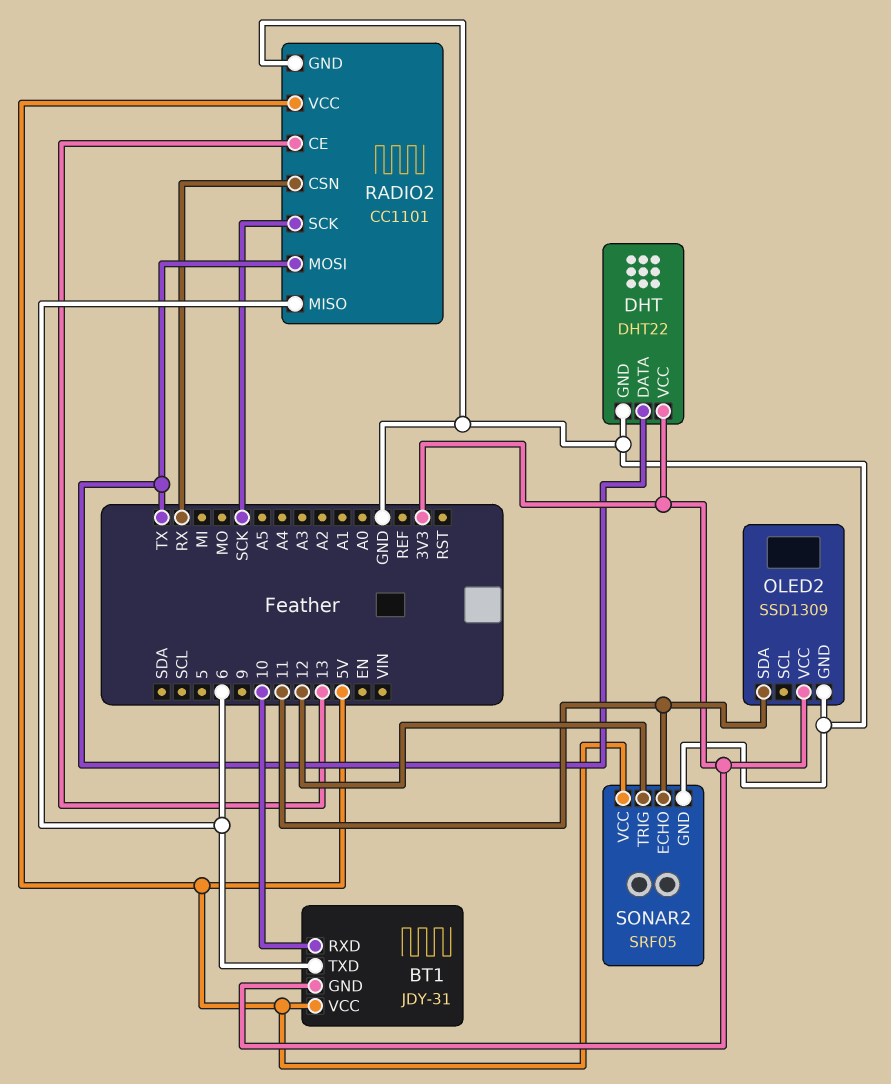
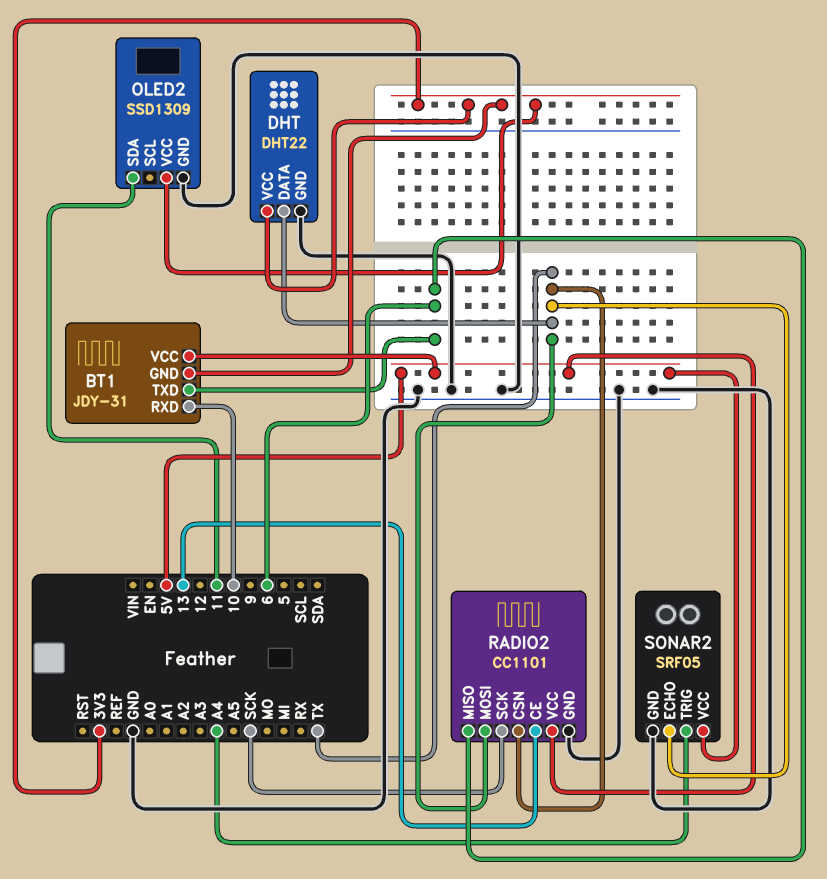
RADIO2 pin CSN: RX -> TX
SONAR2 pin ECHO: 11 -> TX
SONAR2 pin TRIG: 12 -> A4

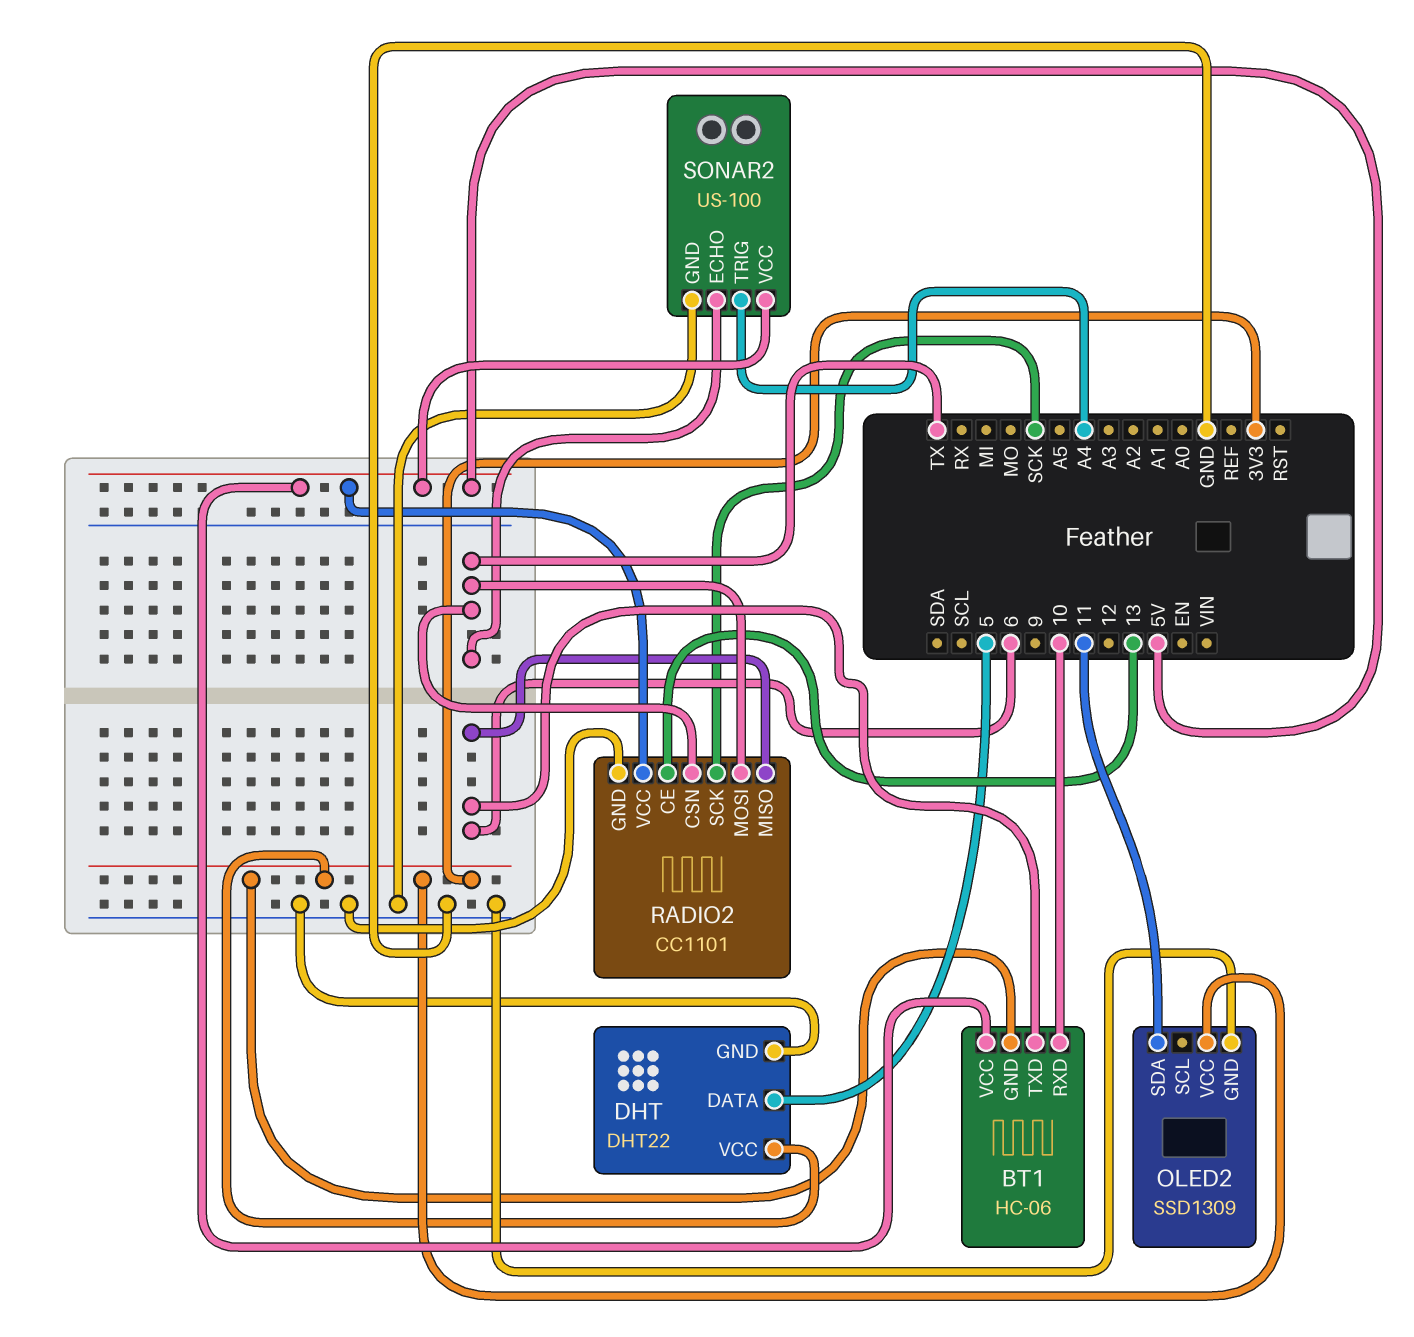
BT1: JDY-31 -> HC-06
DHT pin DATA: TX -> 5
SONAR2: SRF05 -> US-100

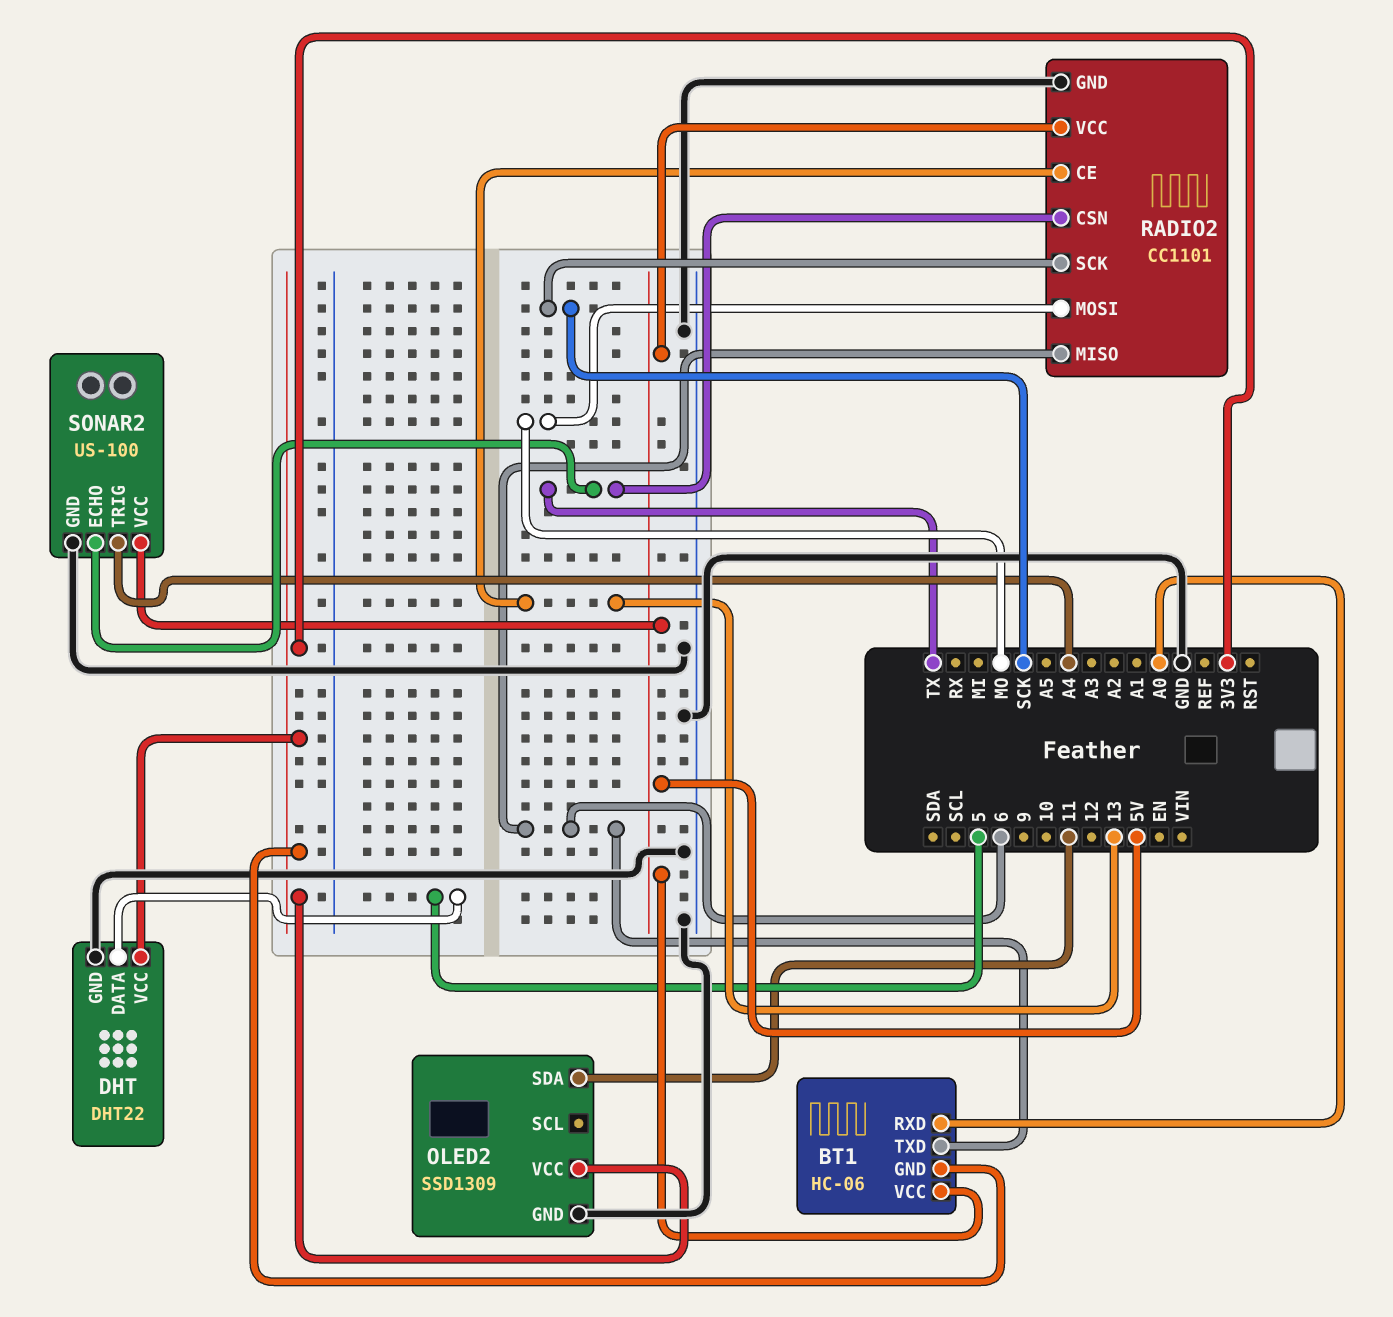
BT1 pin RXD: 10 -> A0
RADIO2 pin MOSI: TX -> MO

